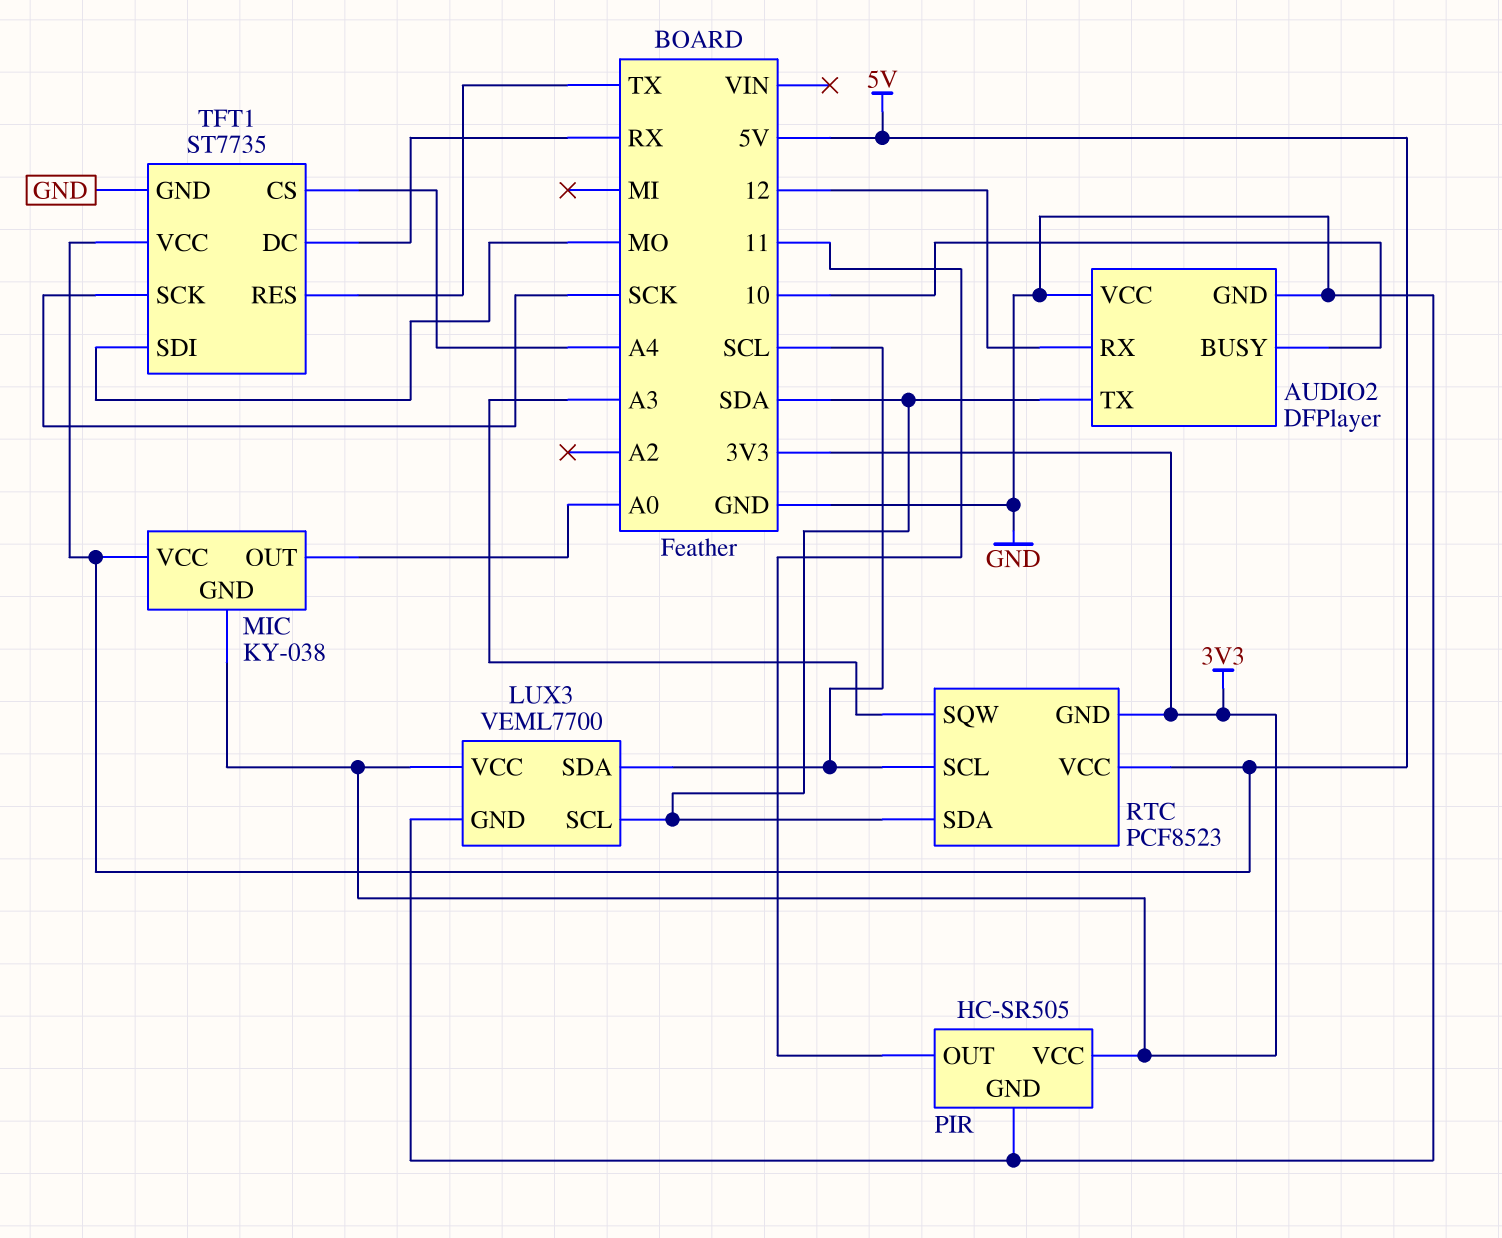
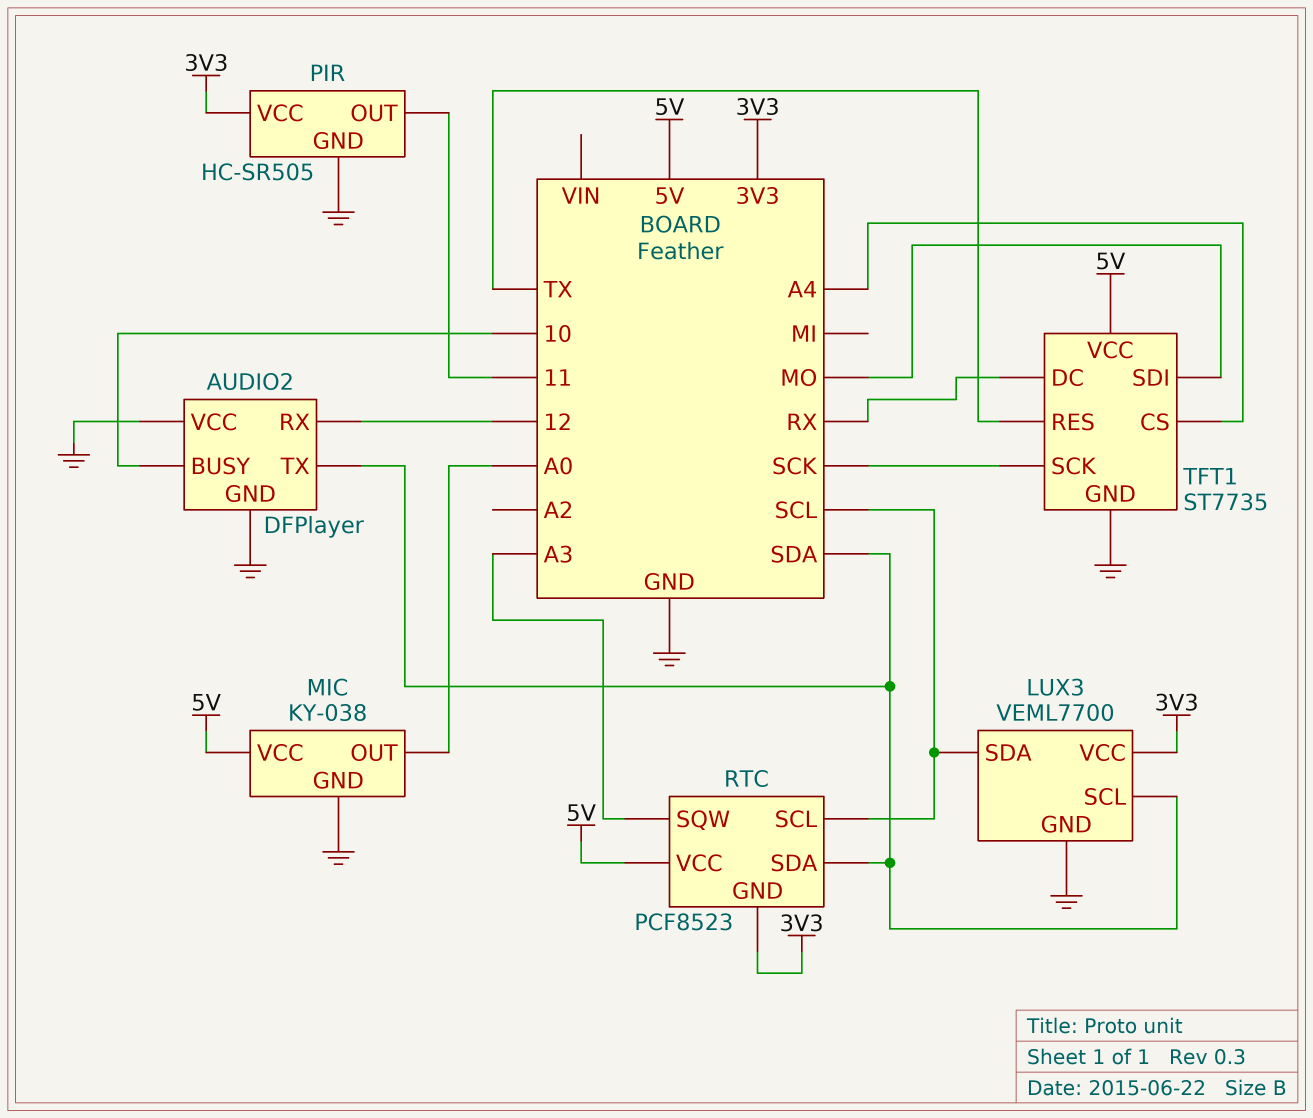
MIC pin GND: 3V3 -> GND

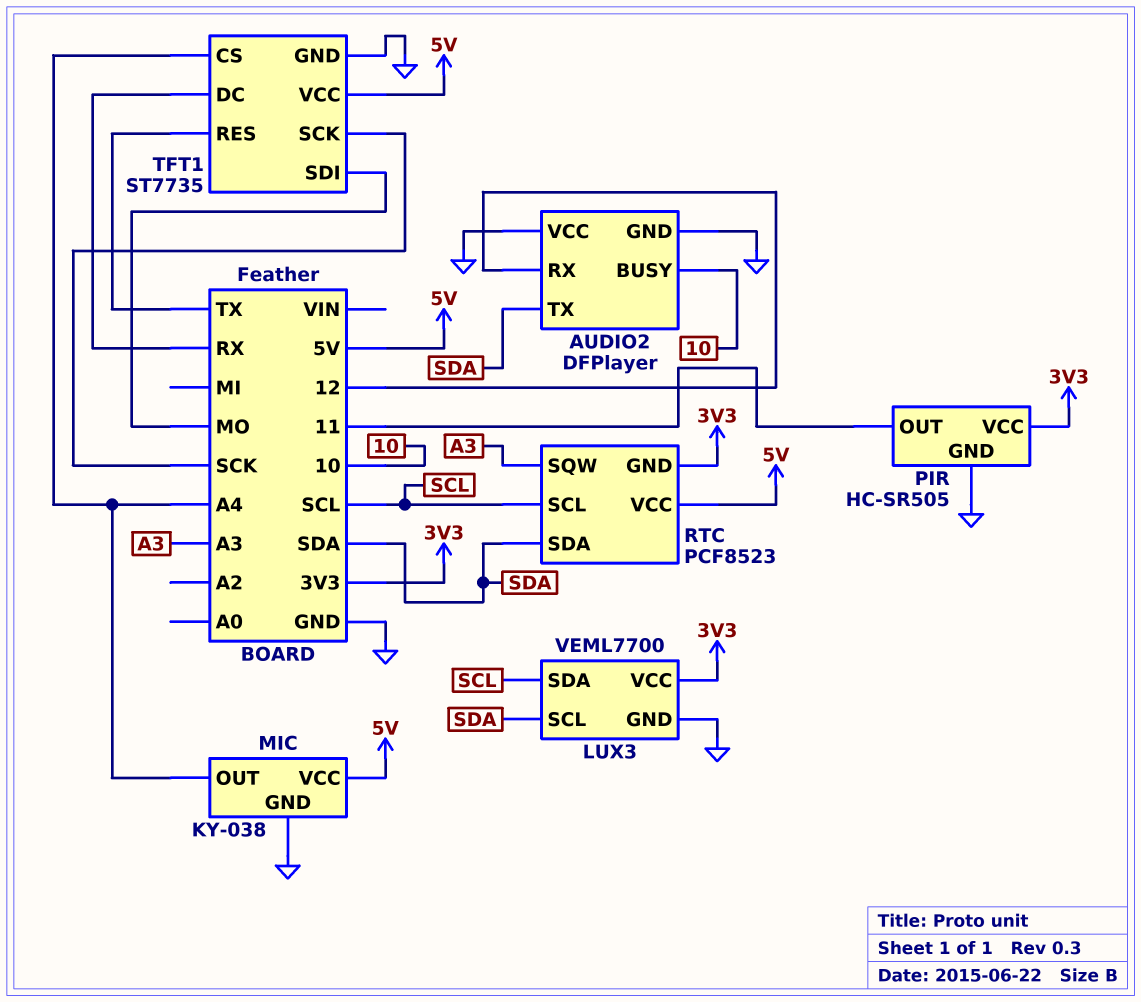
MIC pin OUT: A0 -> A4

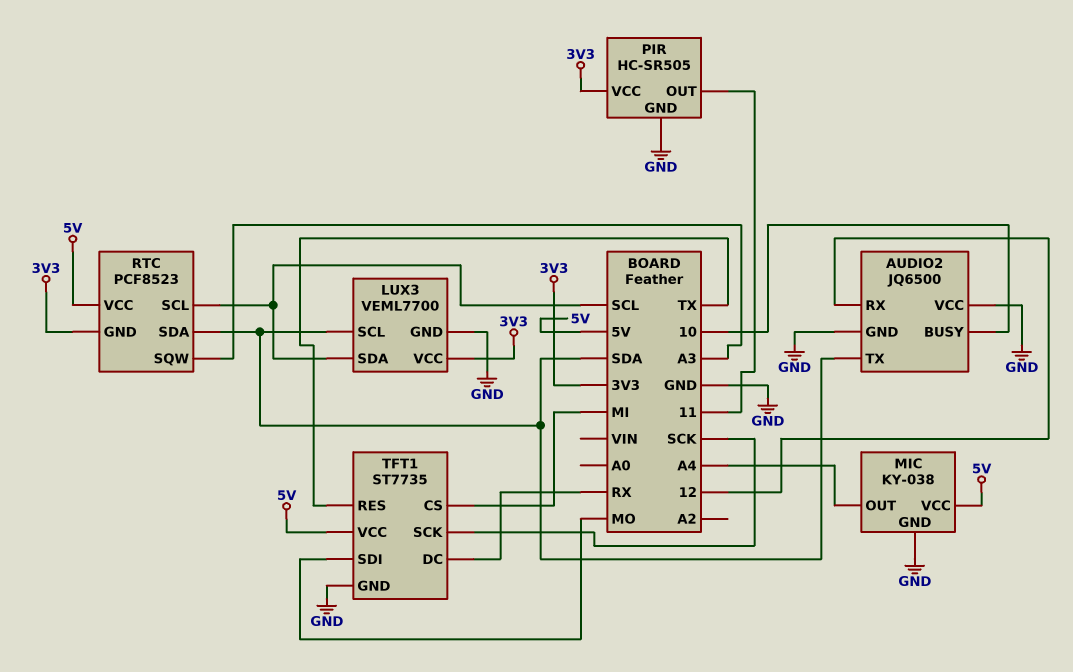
AUDIO2: DFPlayer -> JQ6500
TFT1 pin CS: A4 -> MI

